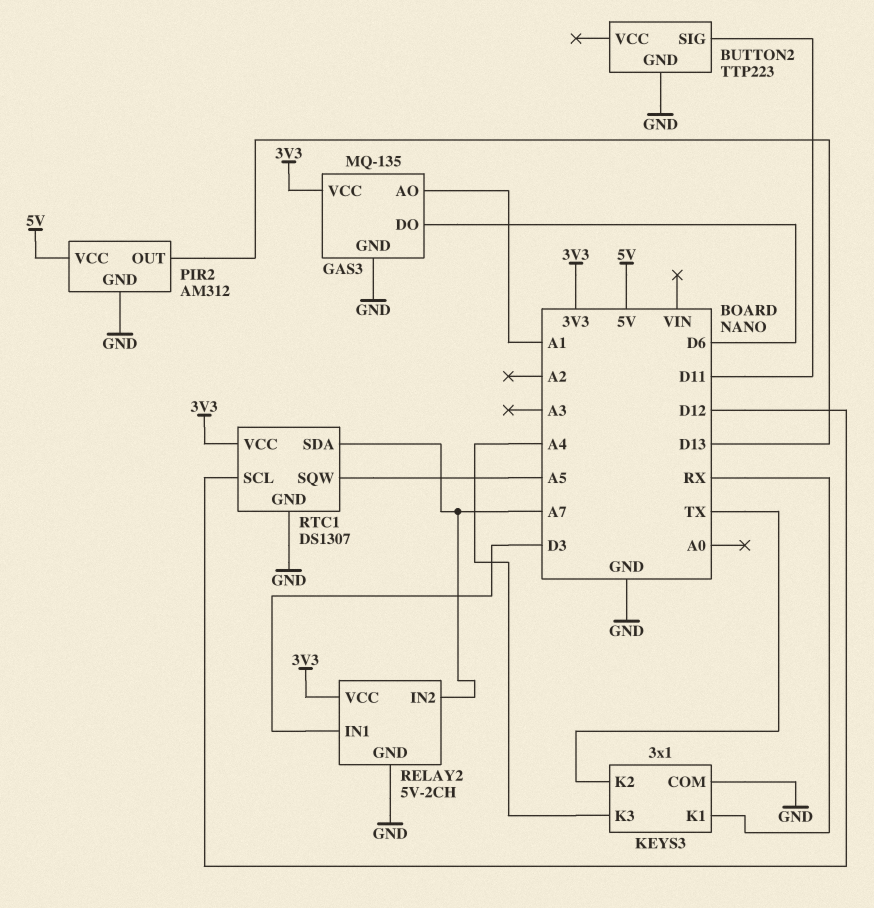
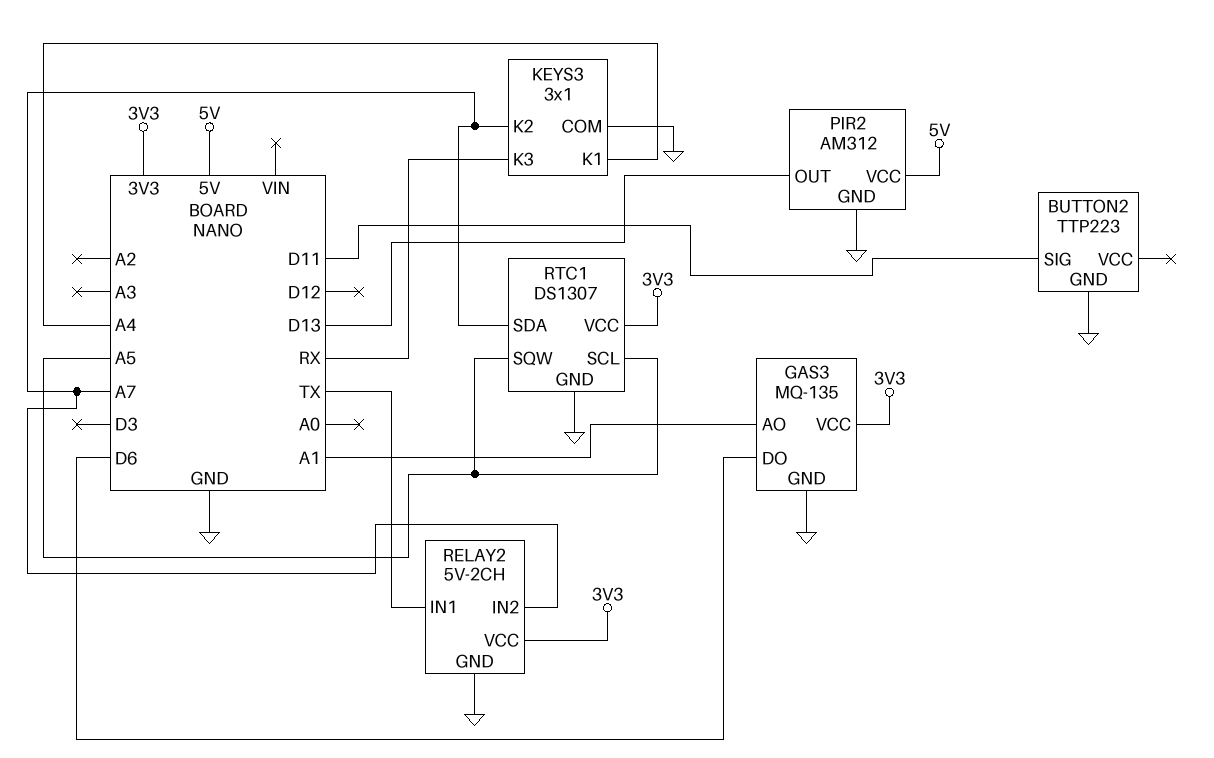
KEYS3 pin K1: RX -> A4
KEYS3 pin K2: TX -> A7
KEYS3 pin K3: A4 -> RX
RELAY2 pin IN1: D3 -> TX
RTC1 pin SCL: D12 -> A5

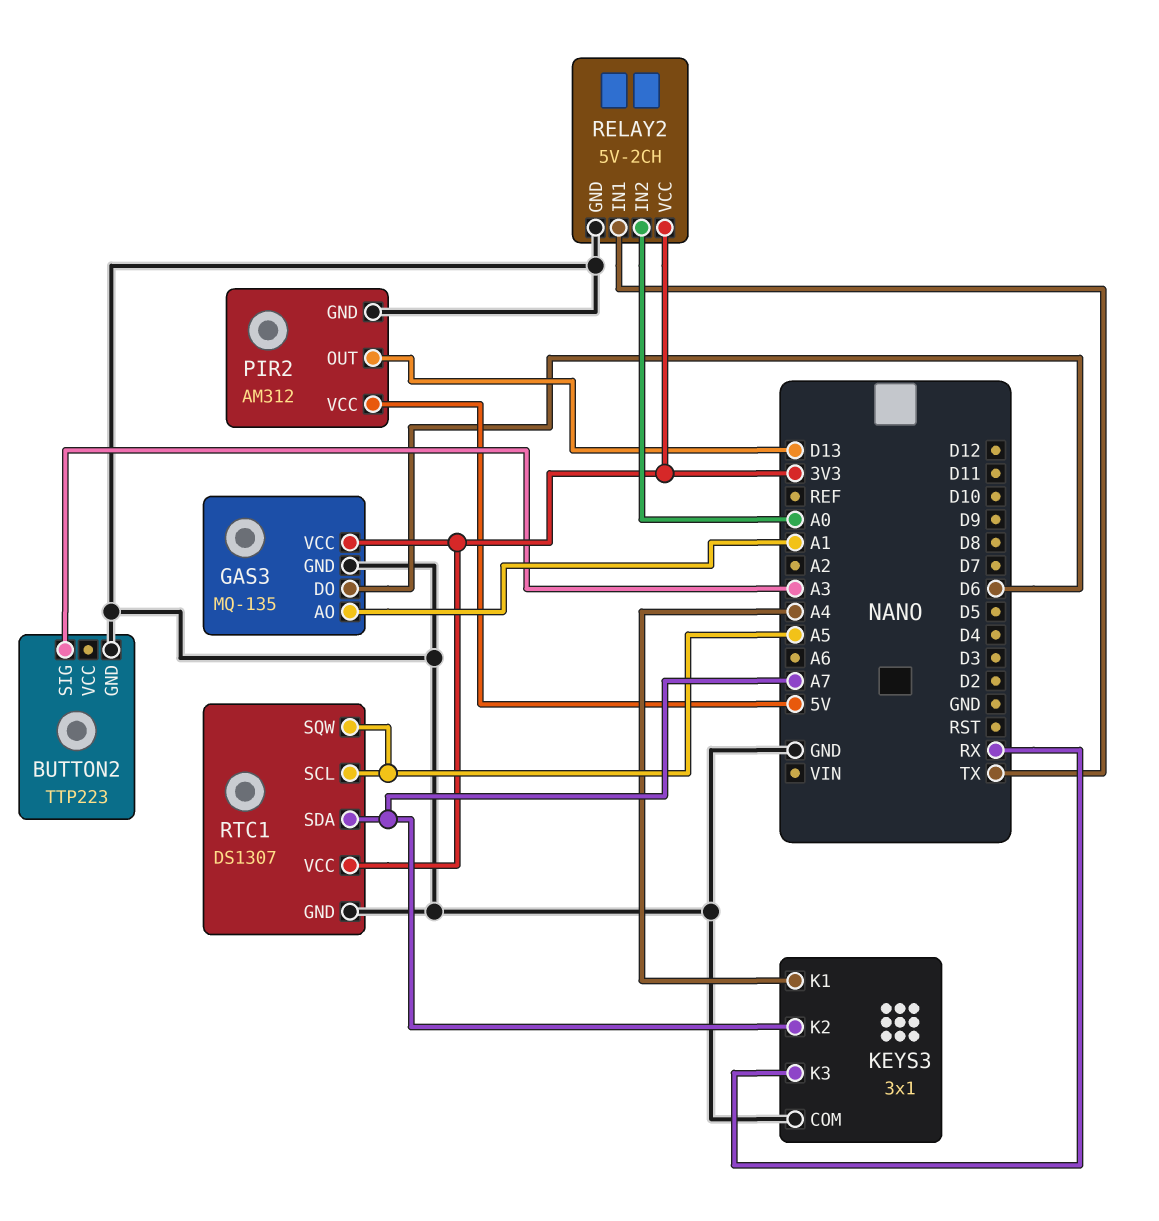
BUTTON2 pin SIG: D11 -> A3
RELAY2 pin IN2: A7 -> A0

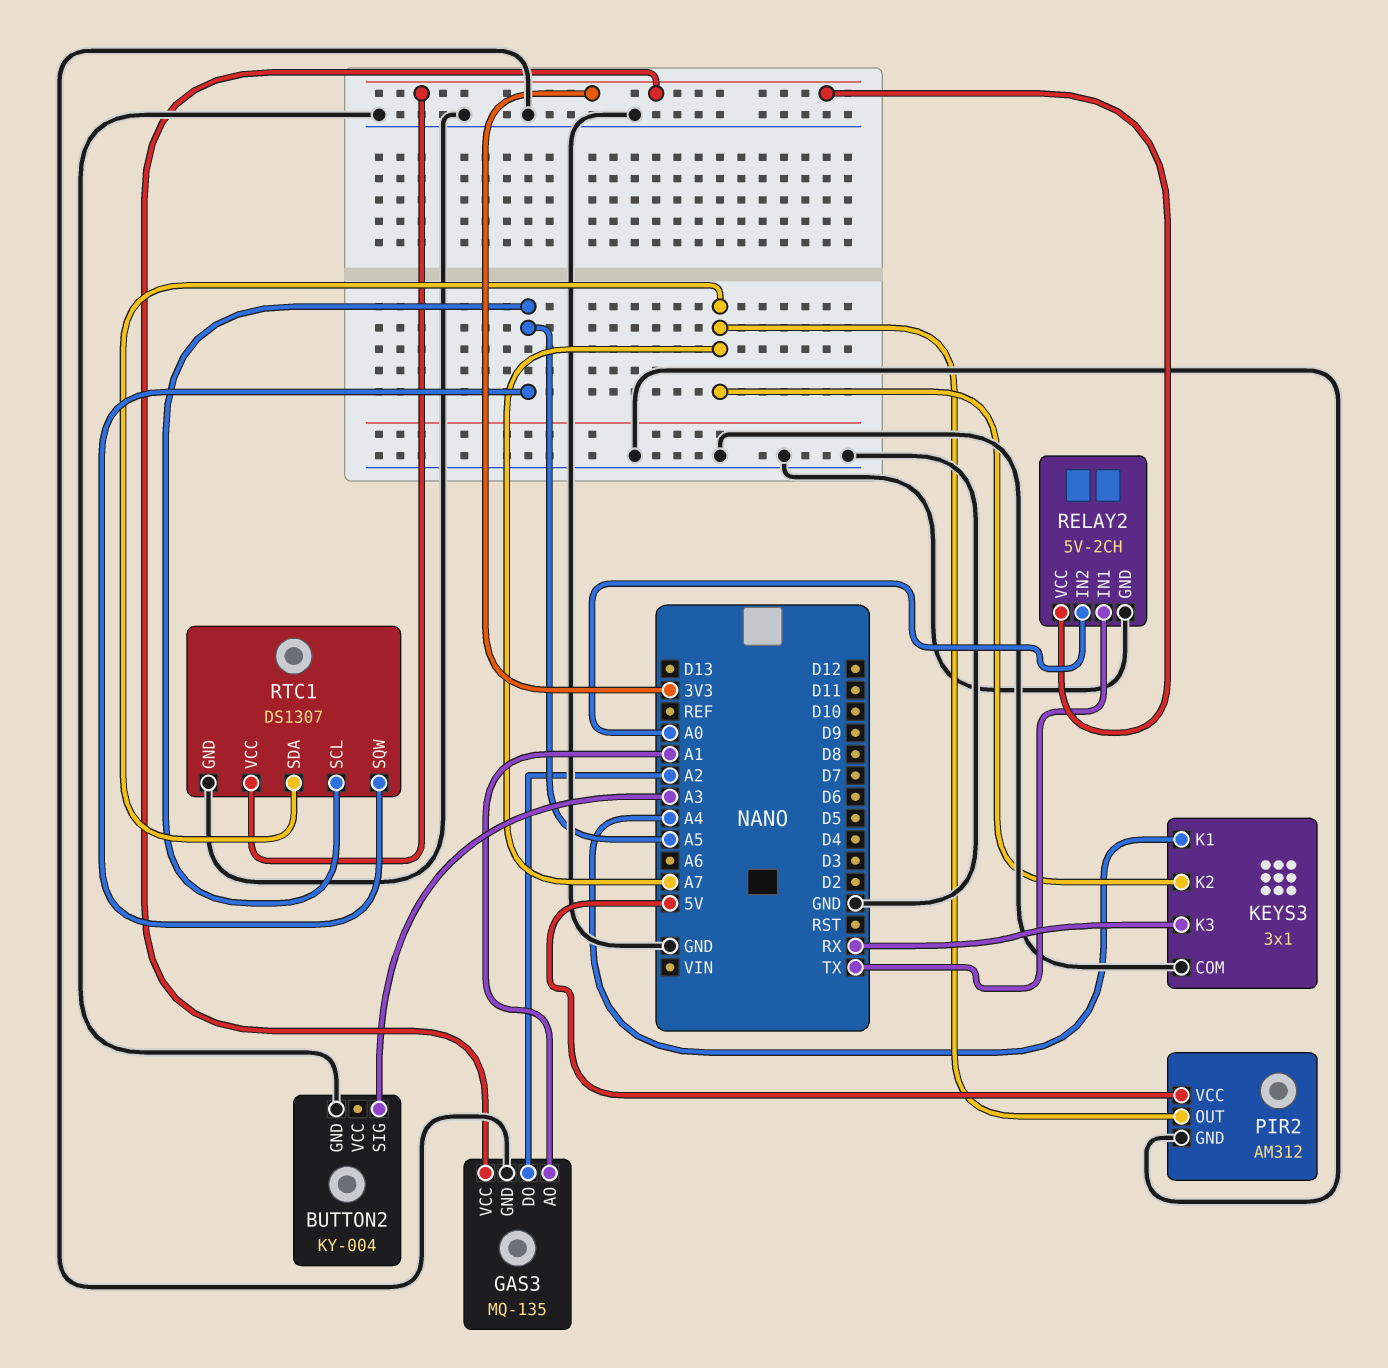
BUTTON2: TTP223 -> KY-004
GAS3 pin DO: D6 -> A2
PIR2 pin OUT: D13 -> A7

